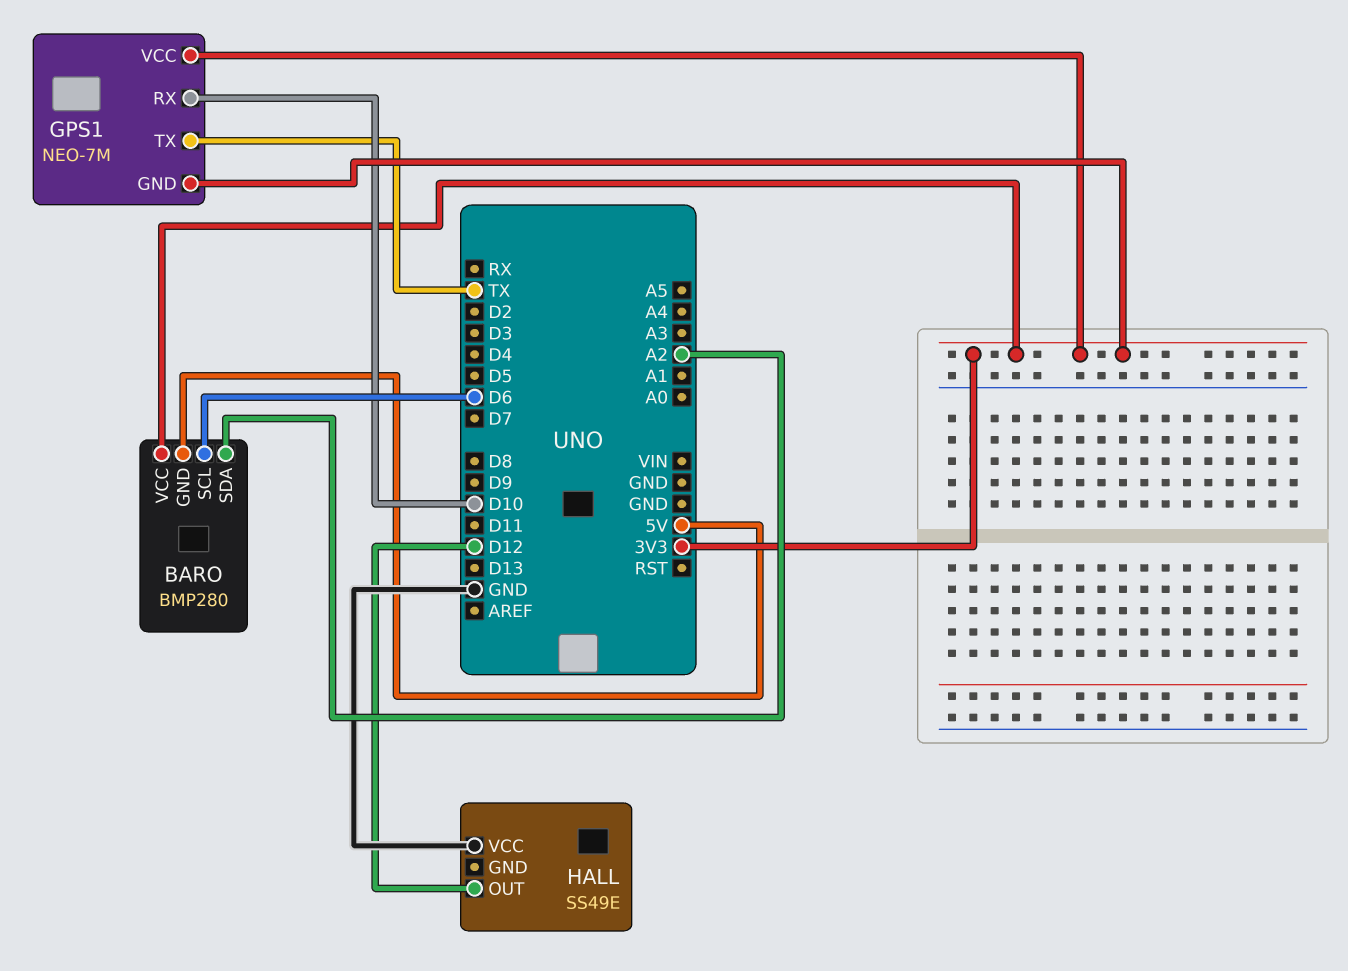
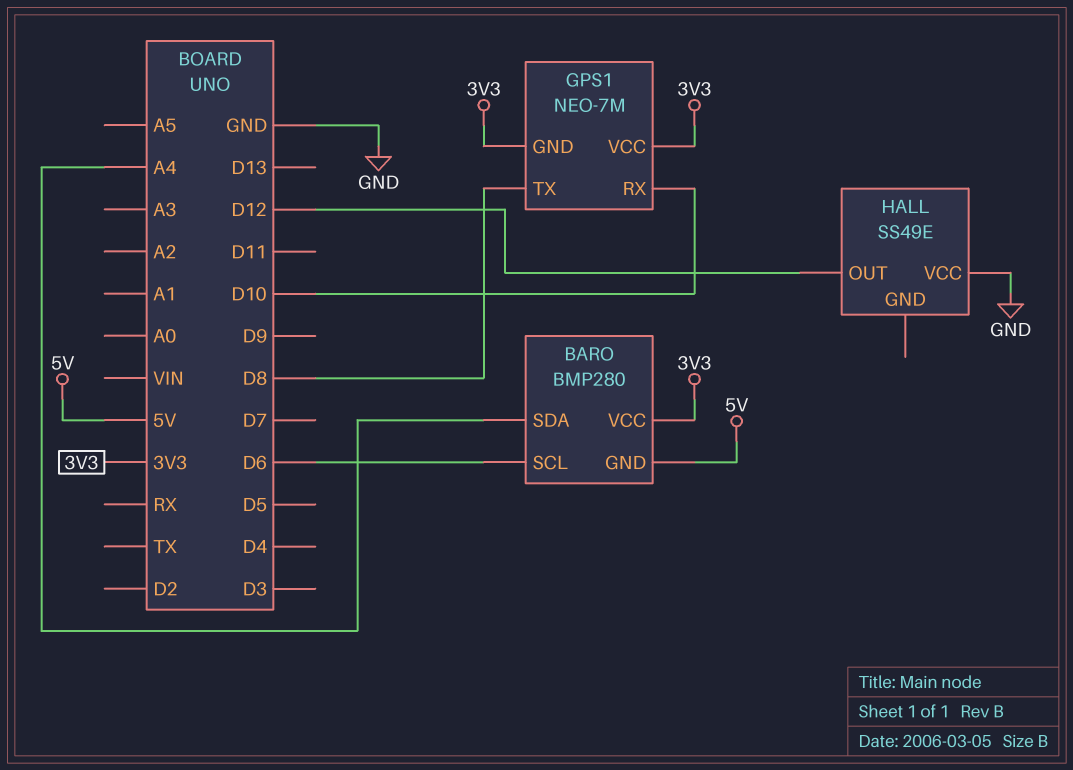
BARO pin SDA: A2 -> A4
GPS1 pin TX: TX -> D8

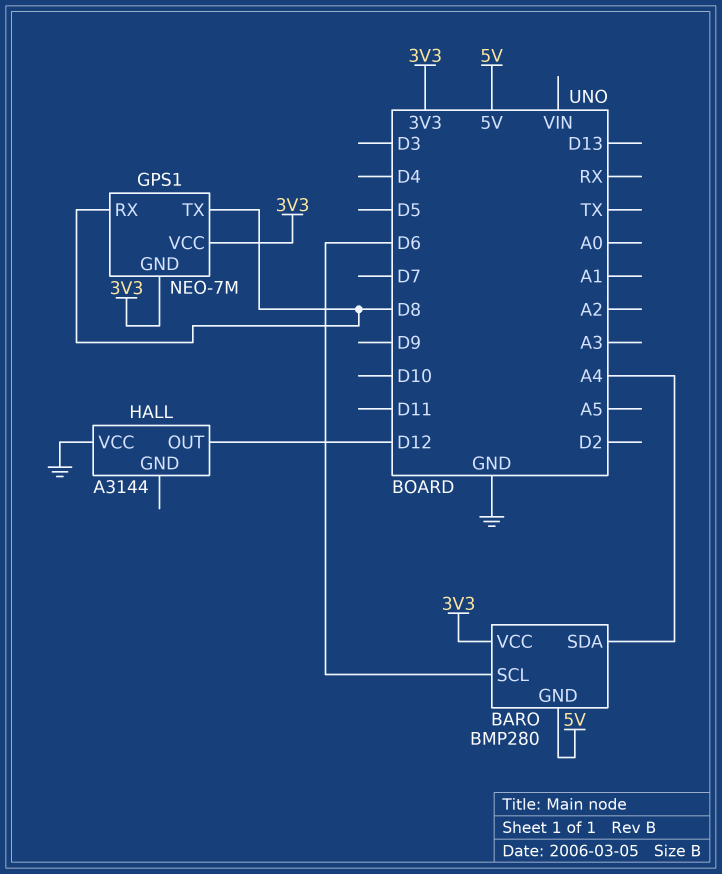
GPS1 pin RX: D10 -> D8
HALL: SS49E -> A3144

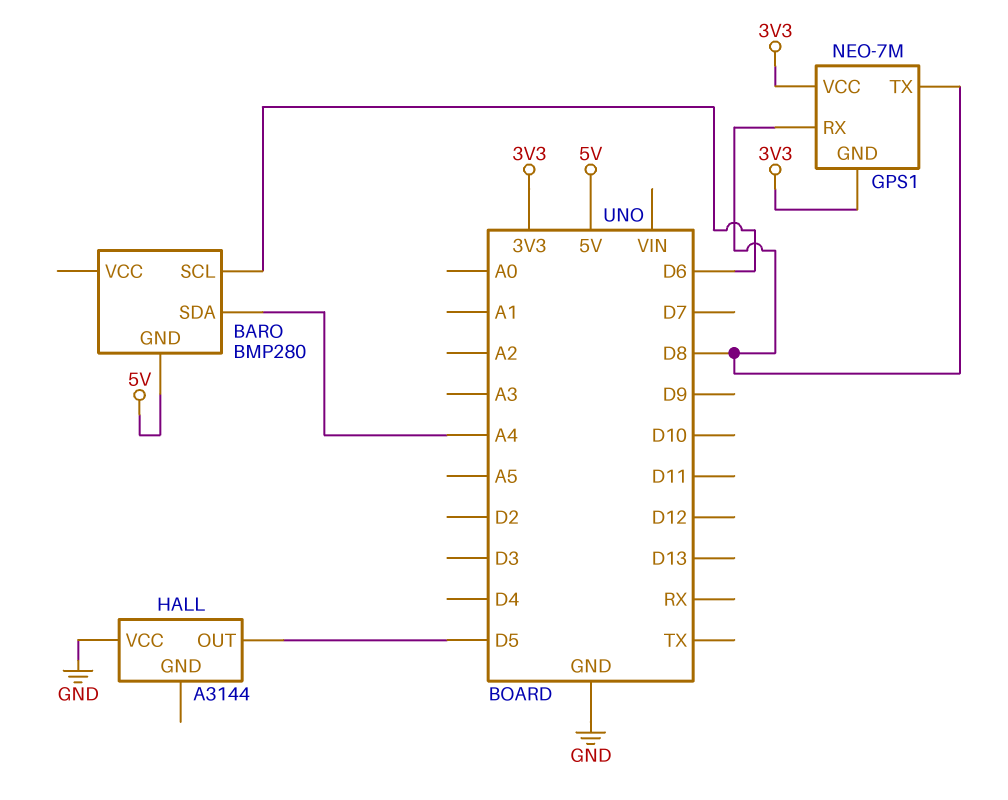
BARO pin VCC: 3V3 -> none
HALL pin OUT: D12 -> D5

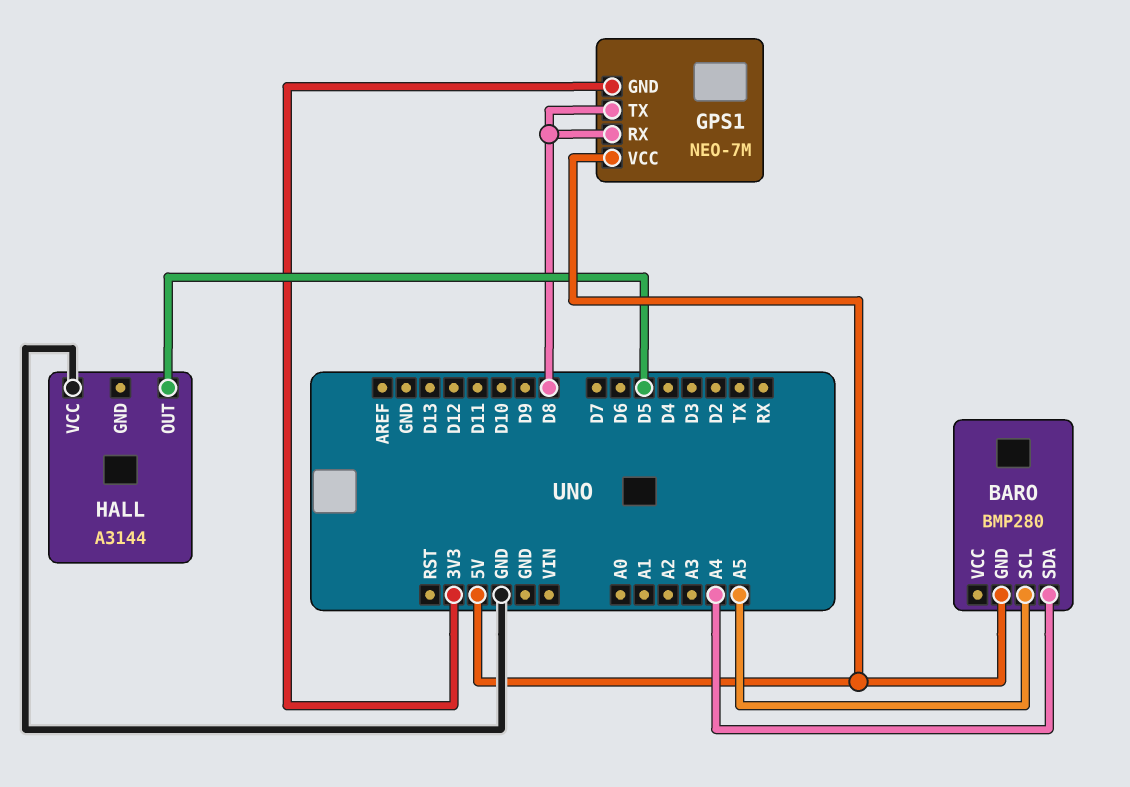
BARO pin SCL: D6 -> A5
GPS1 pin VCC: 3V3 -> 5V

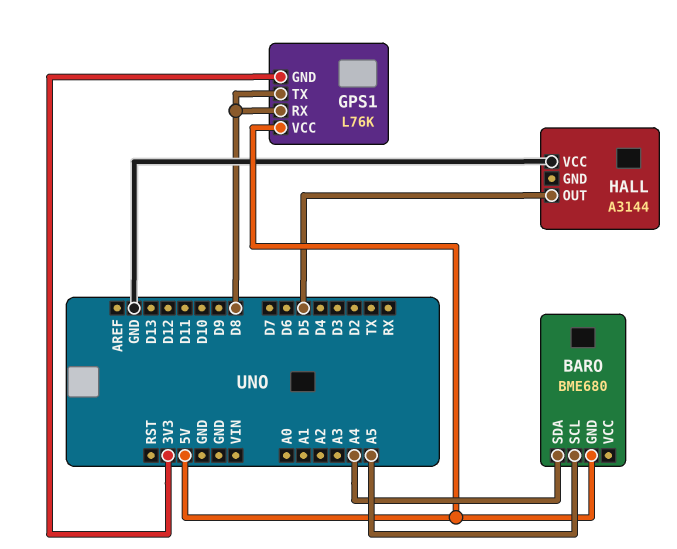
BARO: BMP280 -> BME680
GPS1: NEO-7M -> L76K

